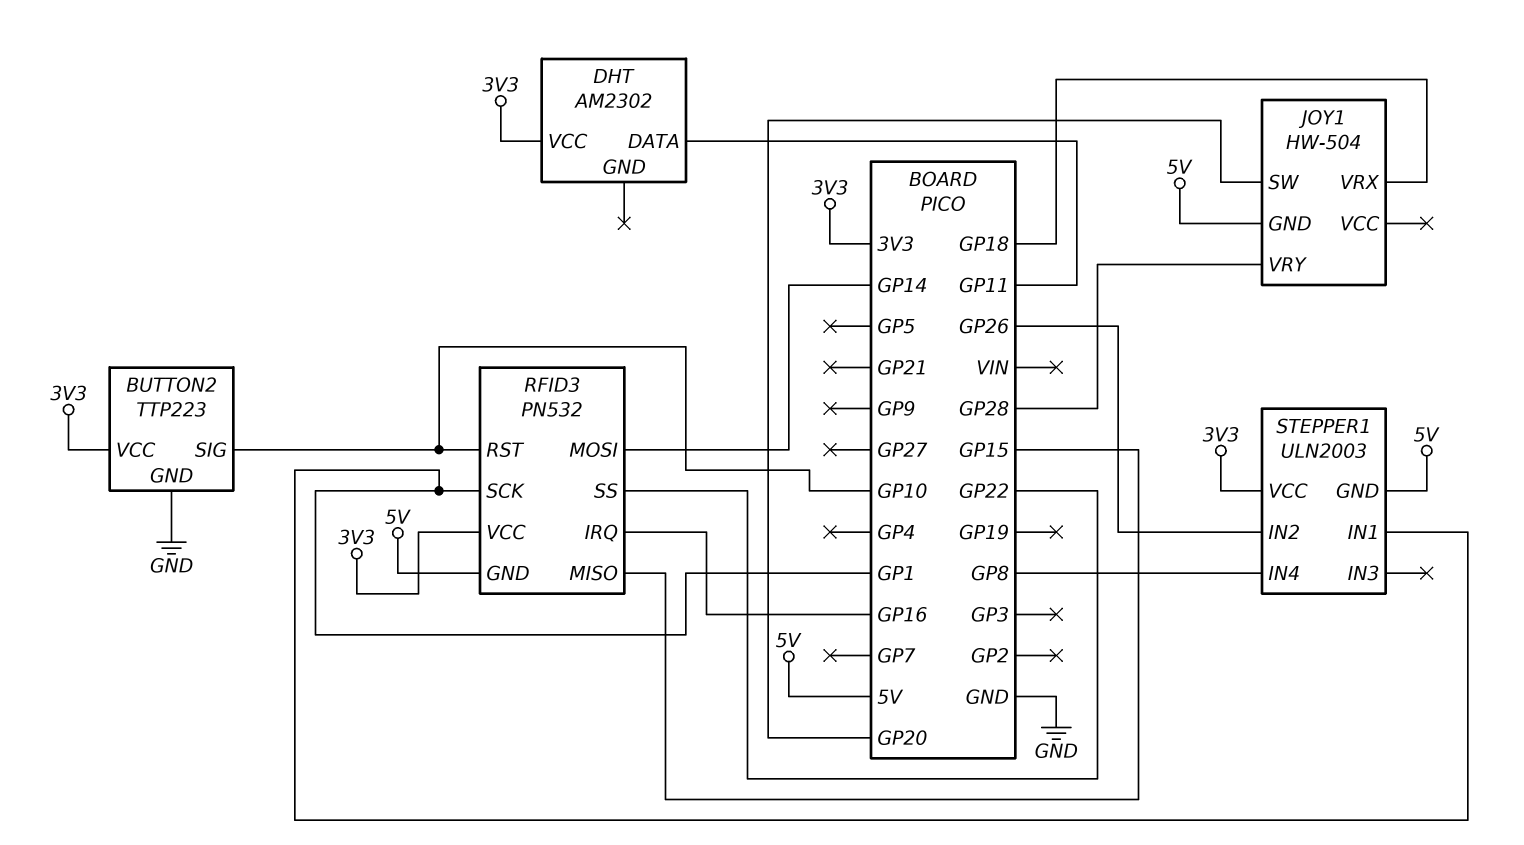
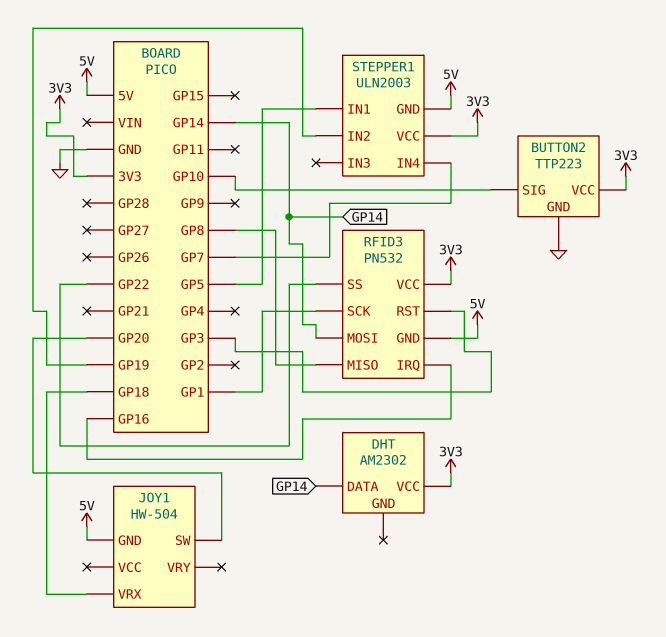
DHT pin DATA: GP11 -> GP14
JOY1 pin VRY: GP28 -> none
RFID3 pin MISO: GP15 -> GP8
RFID3 pin RST: GP10 -> GP3
STEPPER1 pin IN1: GP1 -> GP5
STEPPER1 pin IN2: GP26 -> GP19
STEPPER1 pin IN4: GP8 -> GP7

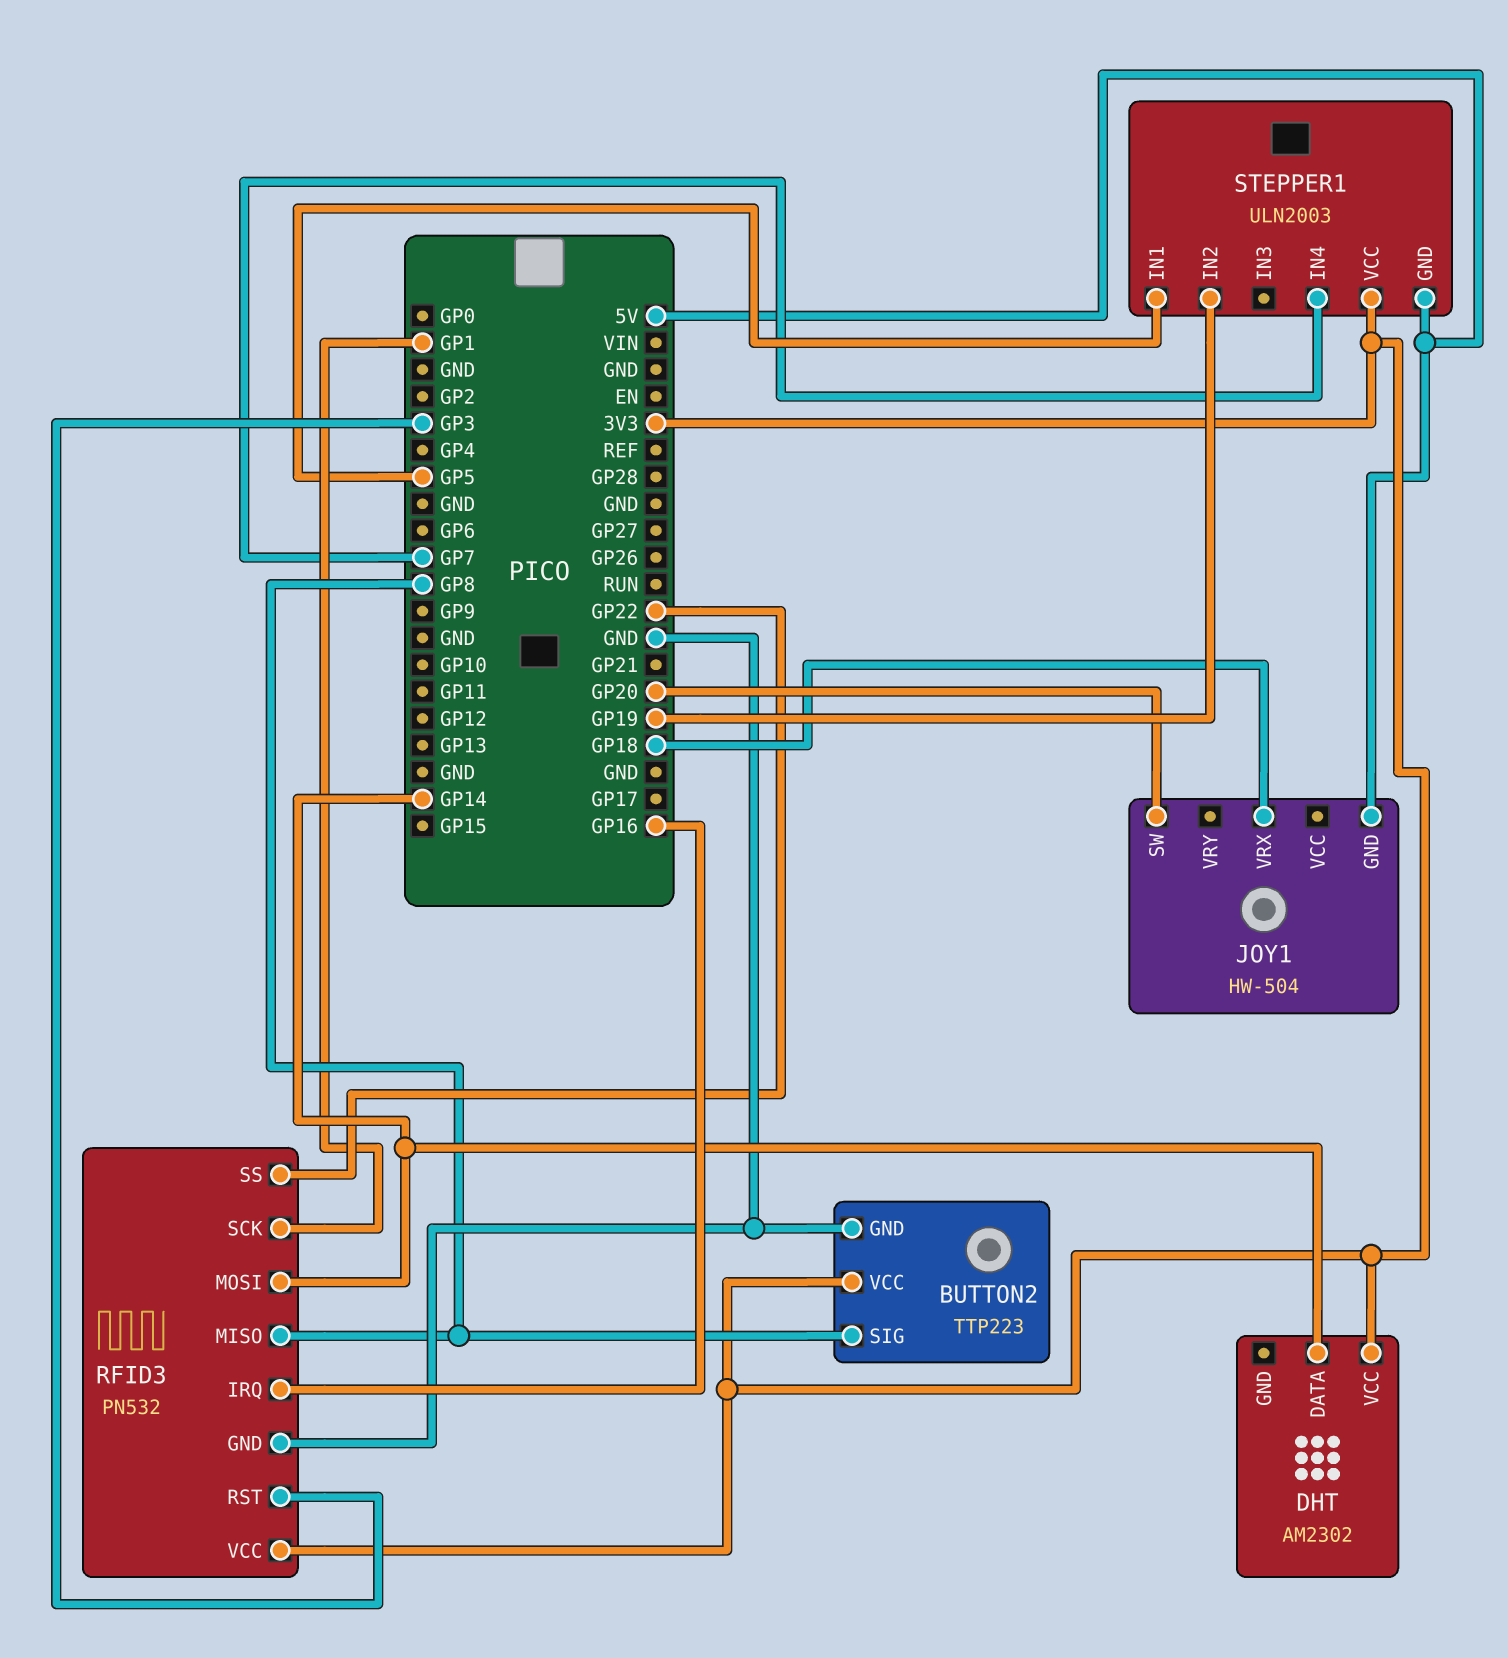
BUTTON2 pin SIG: GP10 -> GP8
RFID3 pin GND: 5V -> GND

